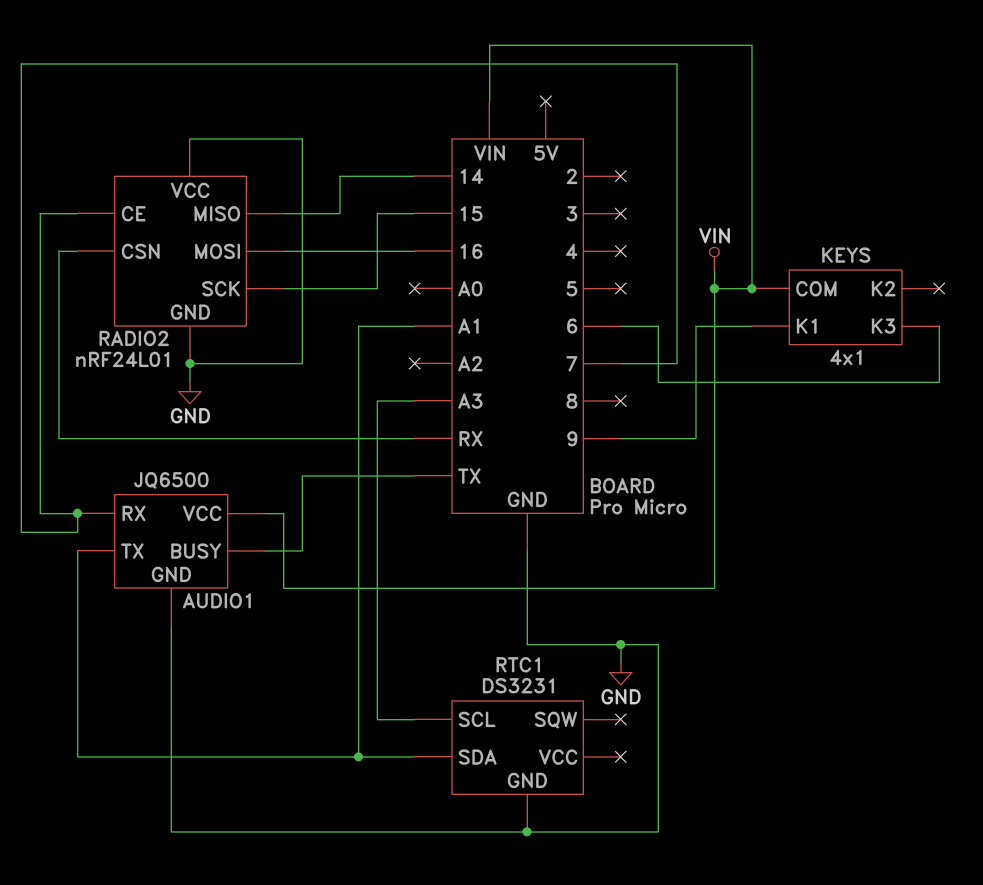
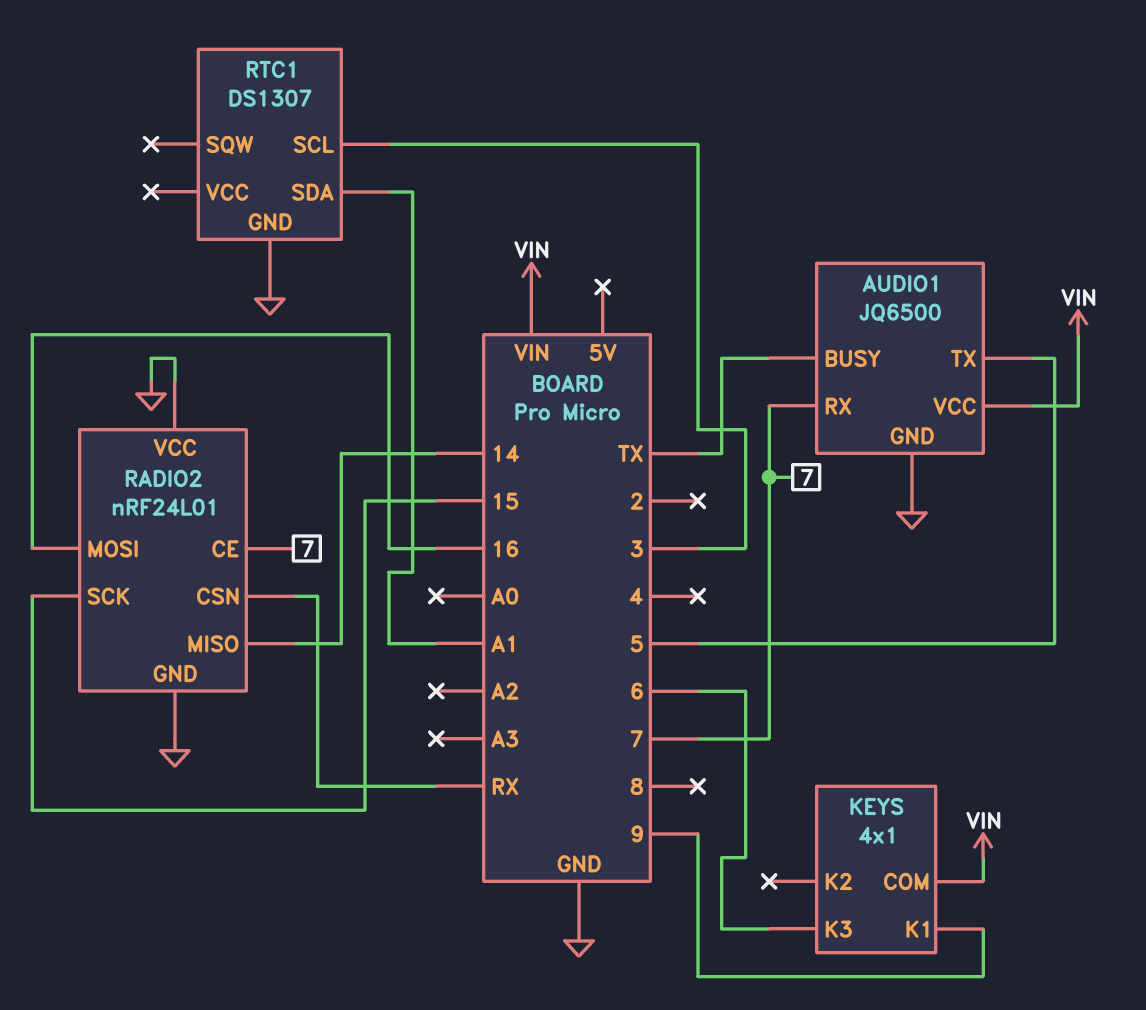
AUDIO1 pin TX: A1 -> 5
RTC1: DS3231 -> DS1307
RTC1 pin SCL: A3 -> 3

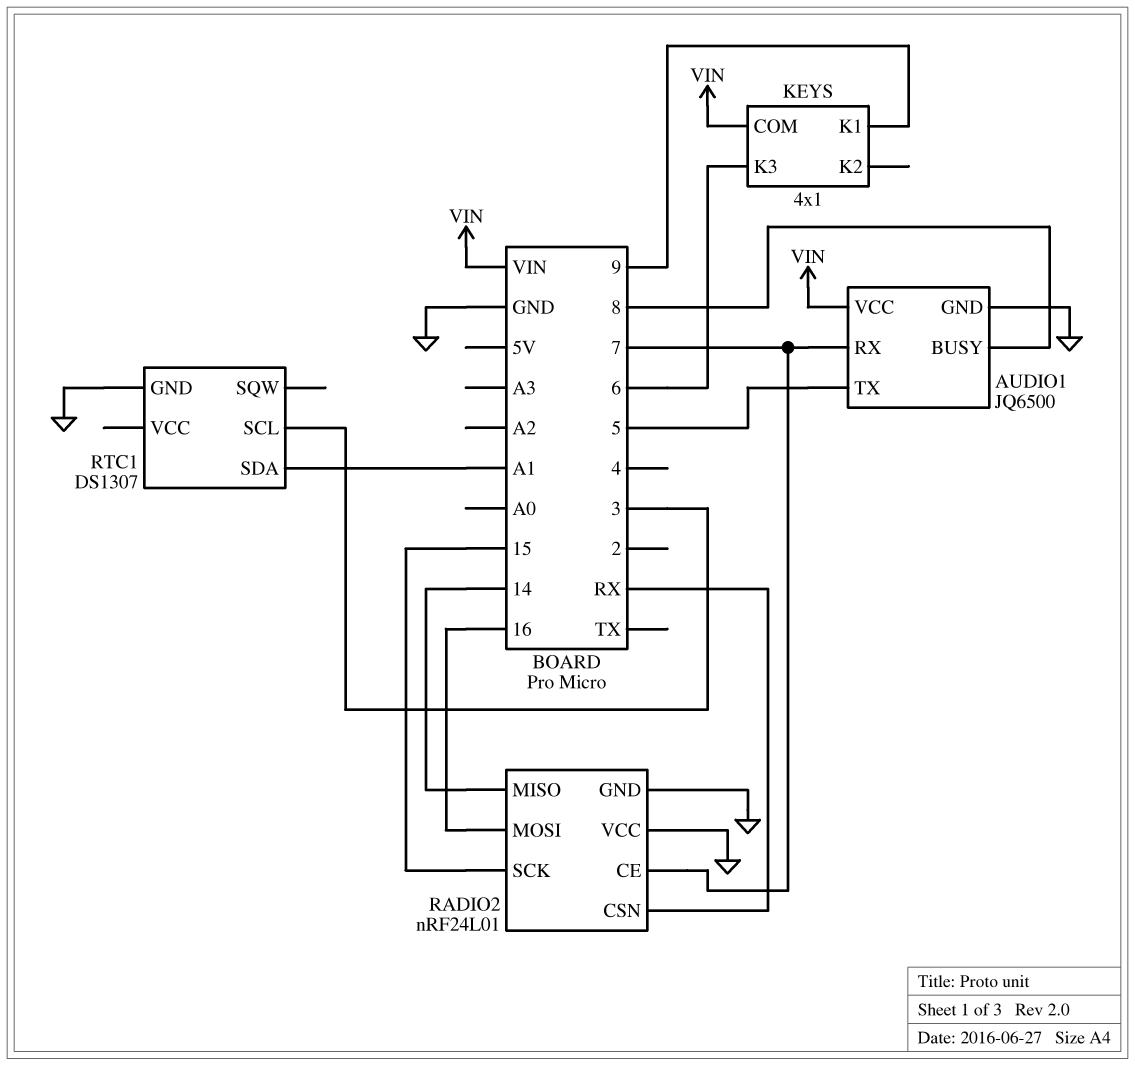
AUDIO1 pin BUSY: TX -> 8

